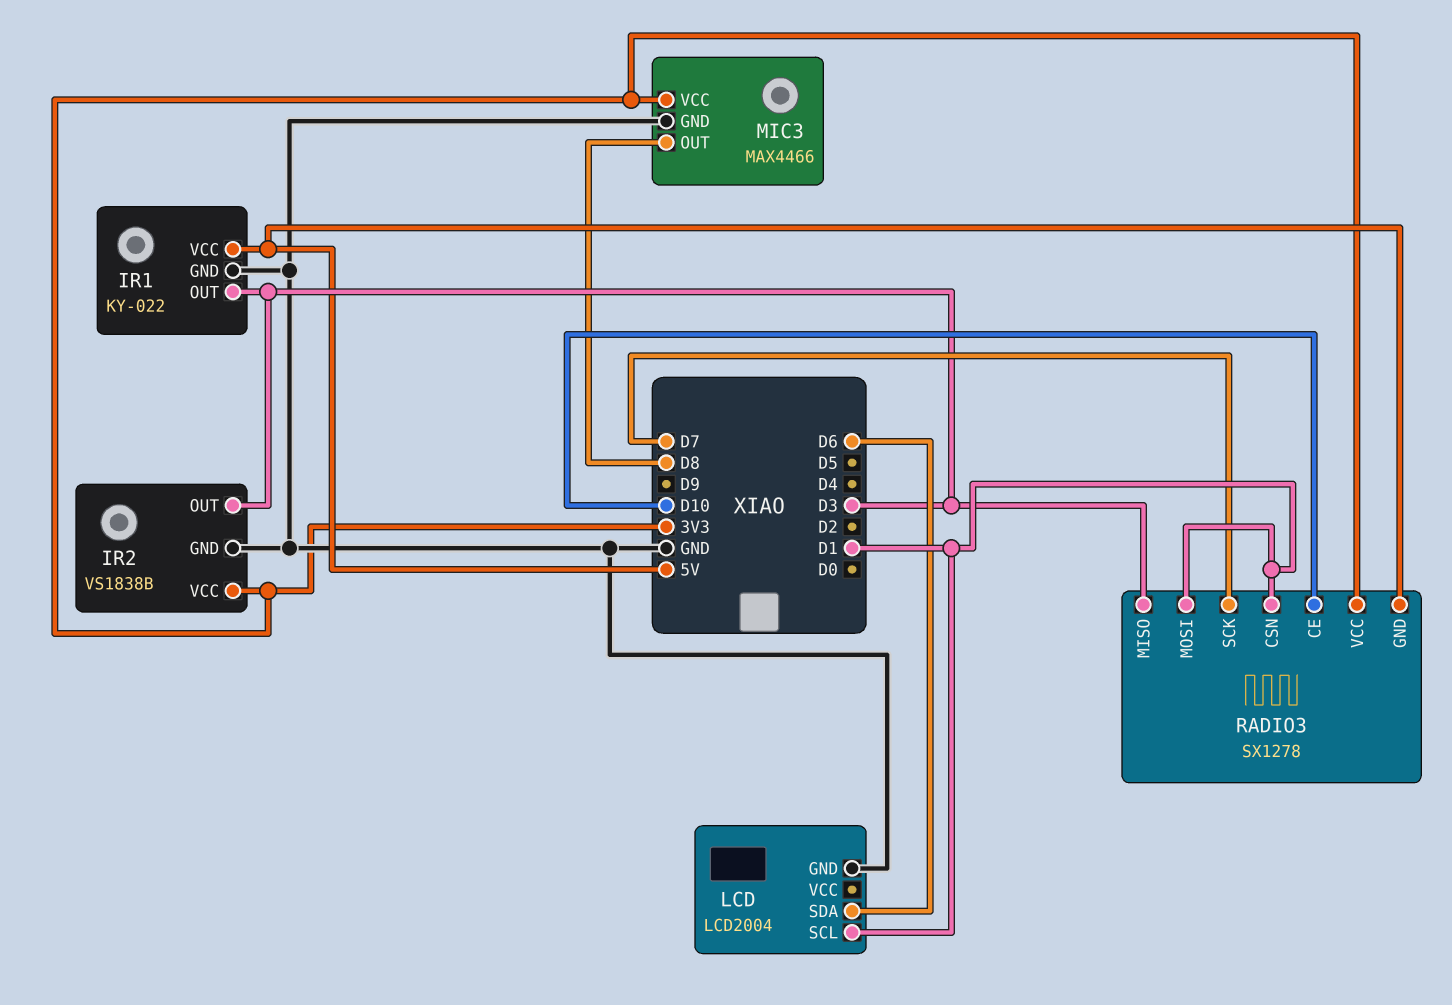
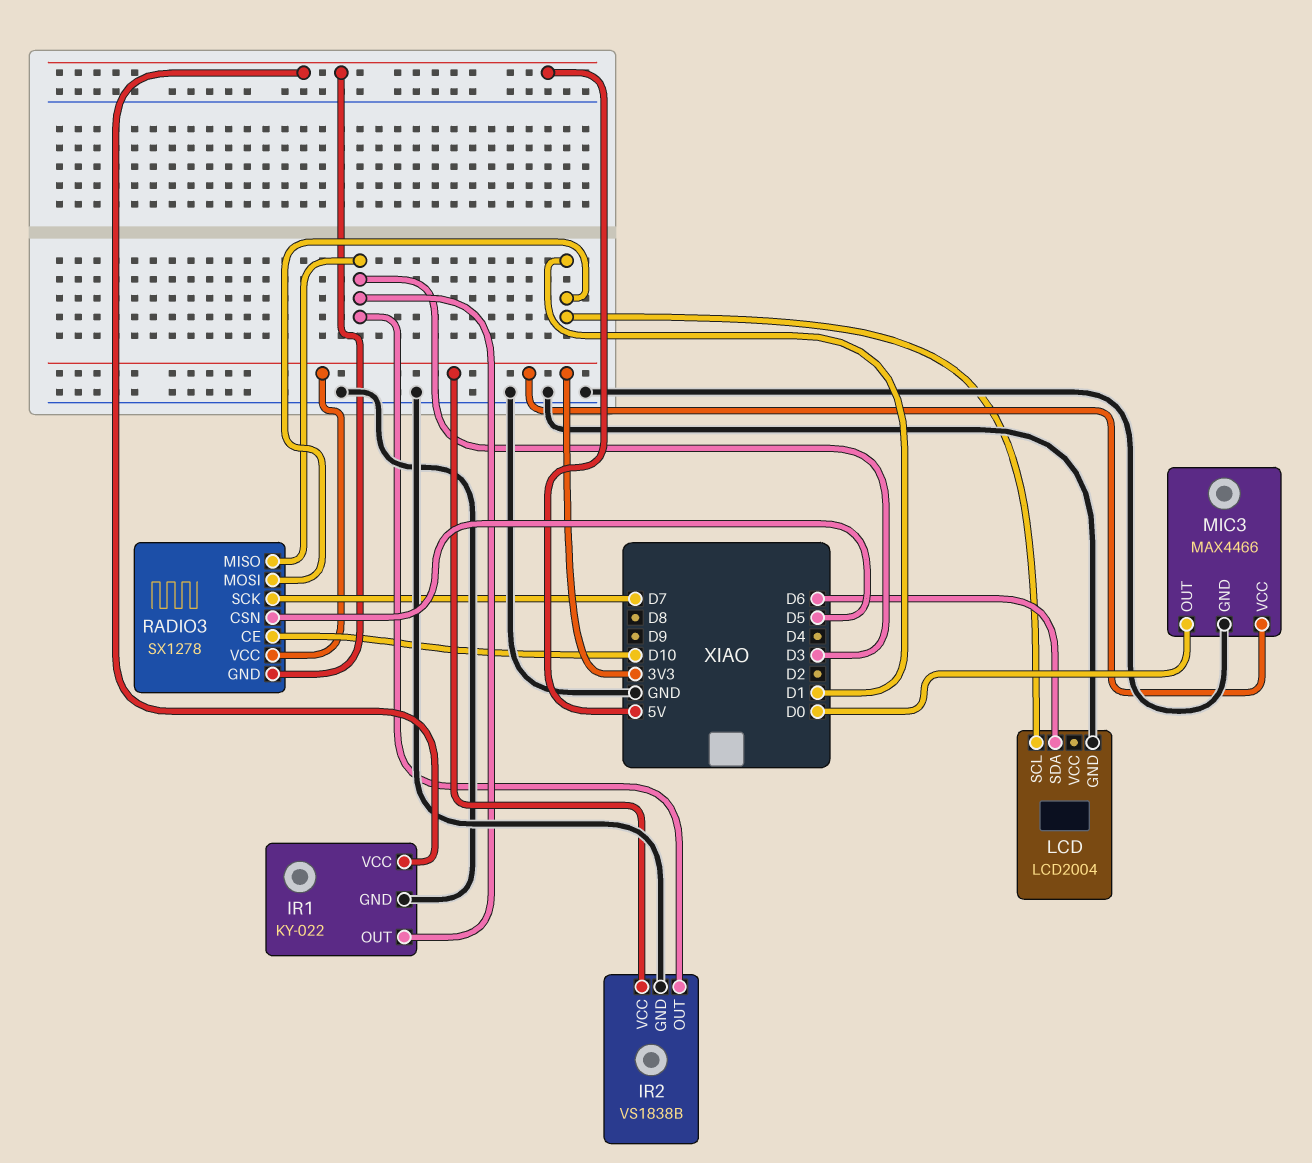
MIC3 pin OUT: D8 -> D0
RADIO3 pin CSN: D1 -> D5

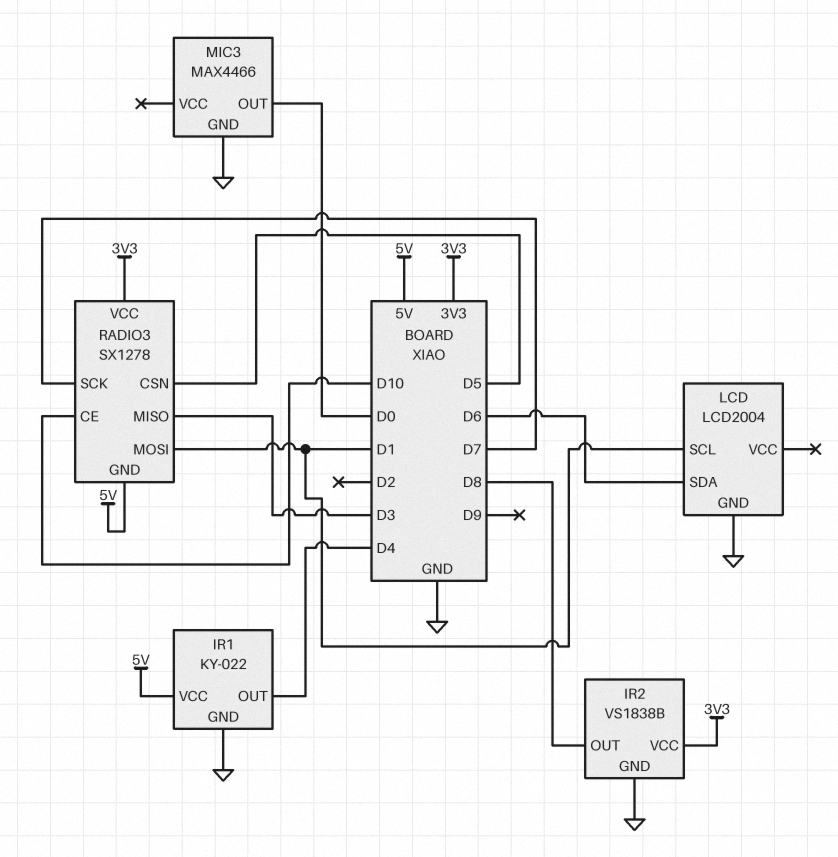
IR1 pin OUT: D3 -> D4
IR2 pin OUT: D3 -> D8
MIC3 pin VCC: 3V3 -> none

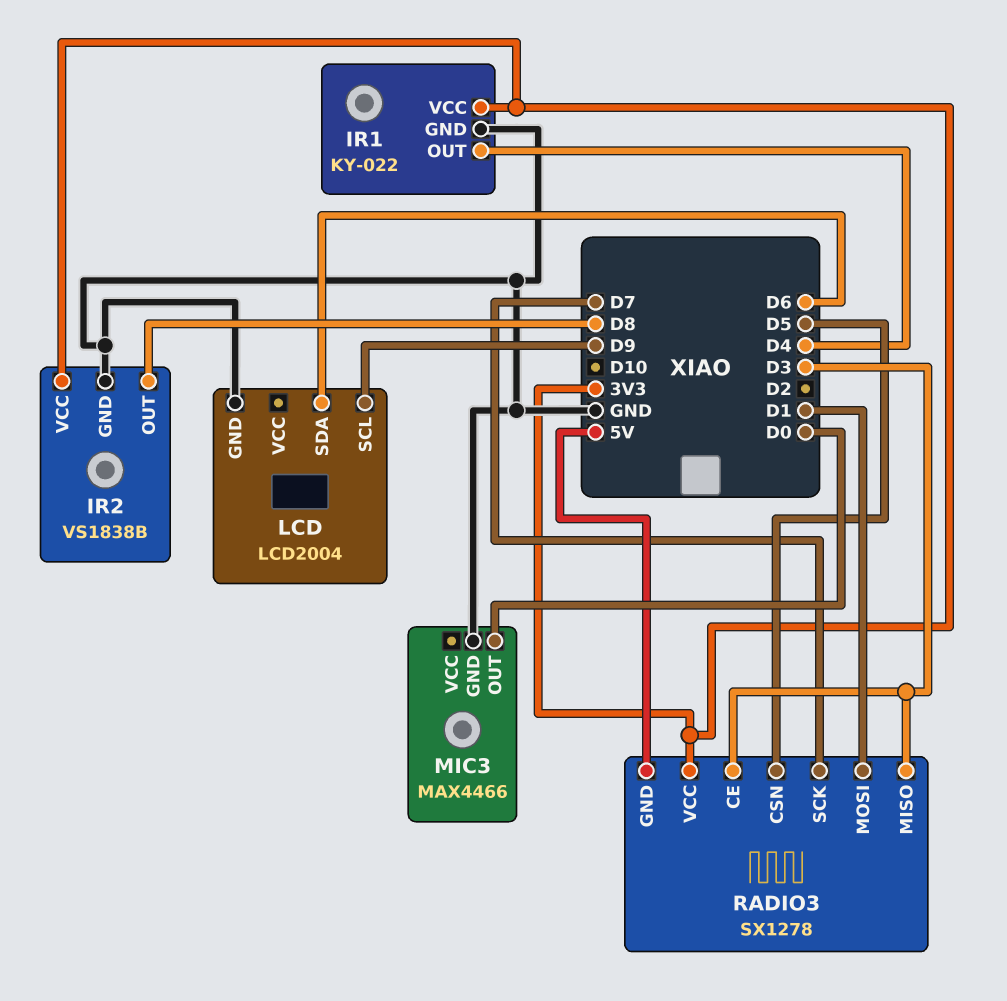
IR1 pin VCC: 5V -> 3V3
LCD pin SCL: D1 -> D9
RADIO3 pin CE: D10 -> D3

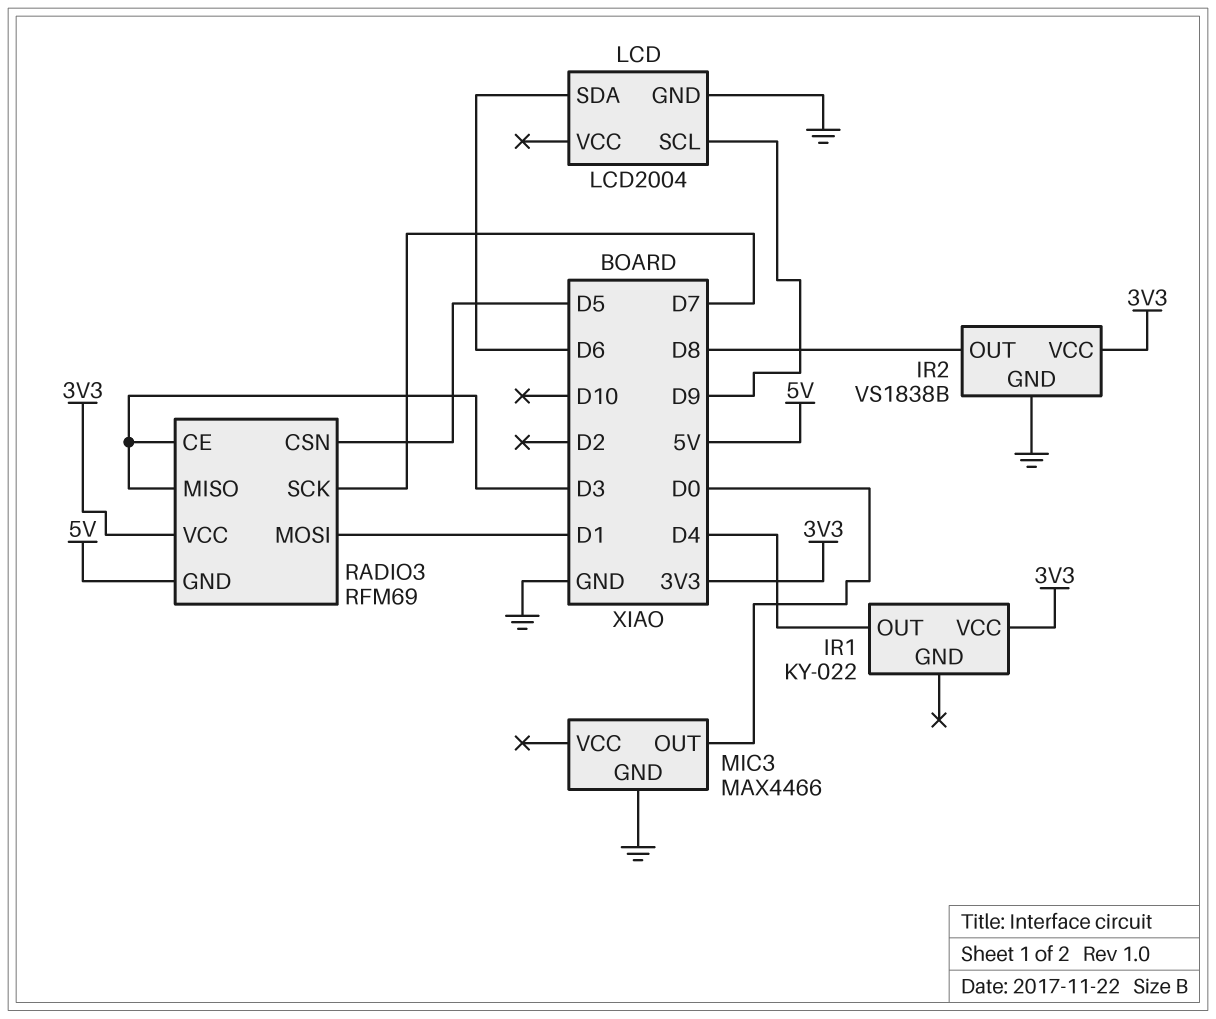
IR1 pin GND: GND -> none
RADIO3: SX1278 -> RFM69

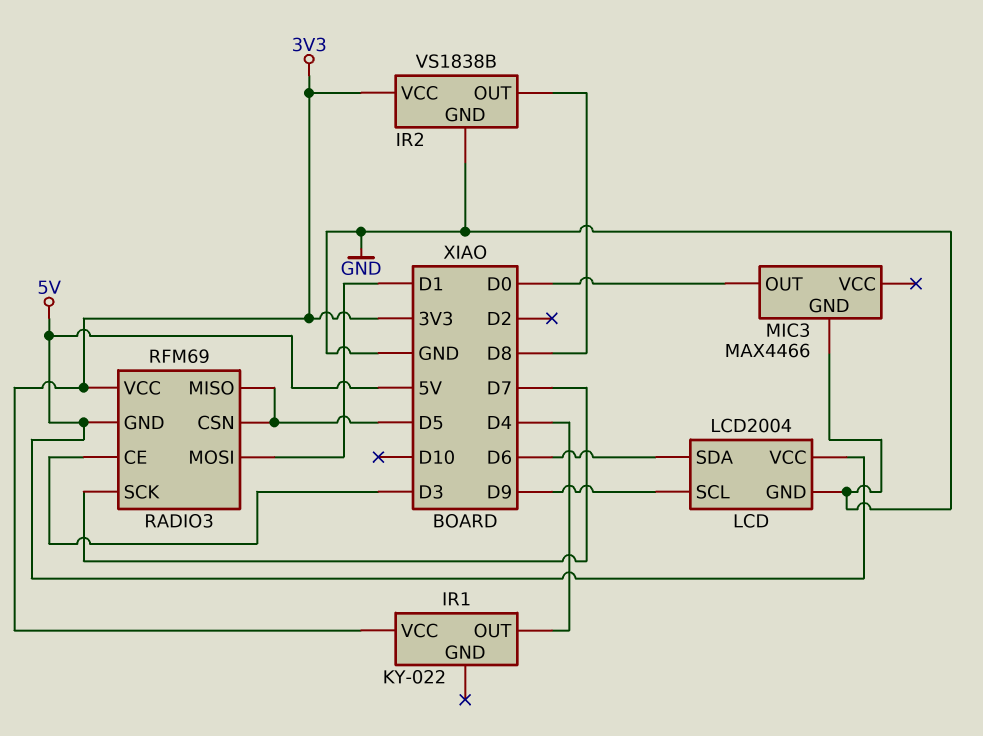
LCD pin VCC: none -> 5V
RADIO3 pin MISO: D3 -> D5

